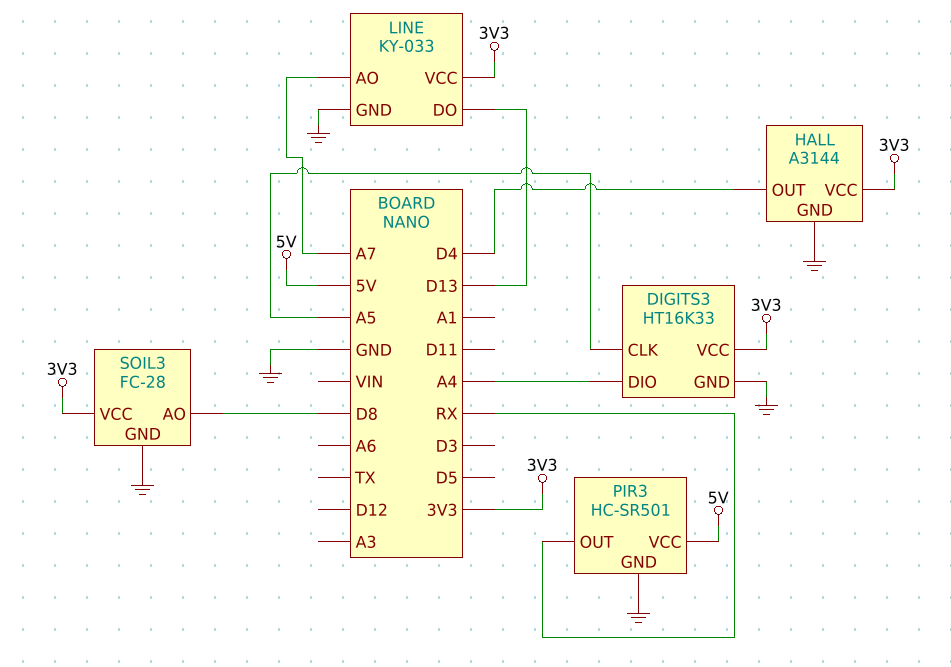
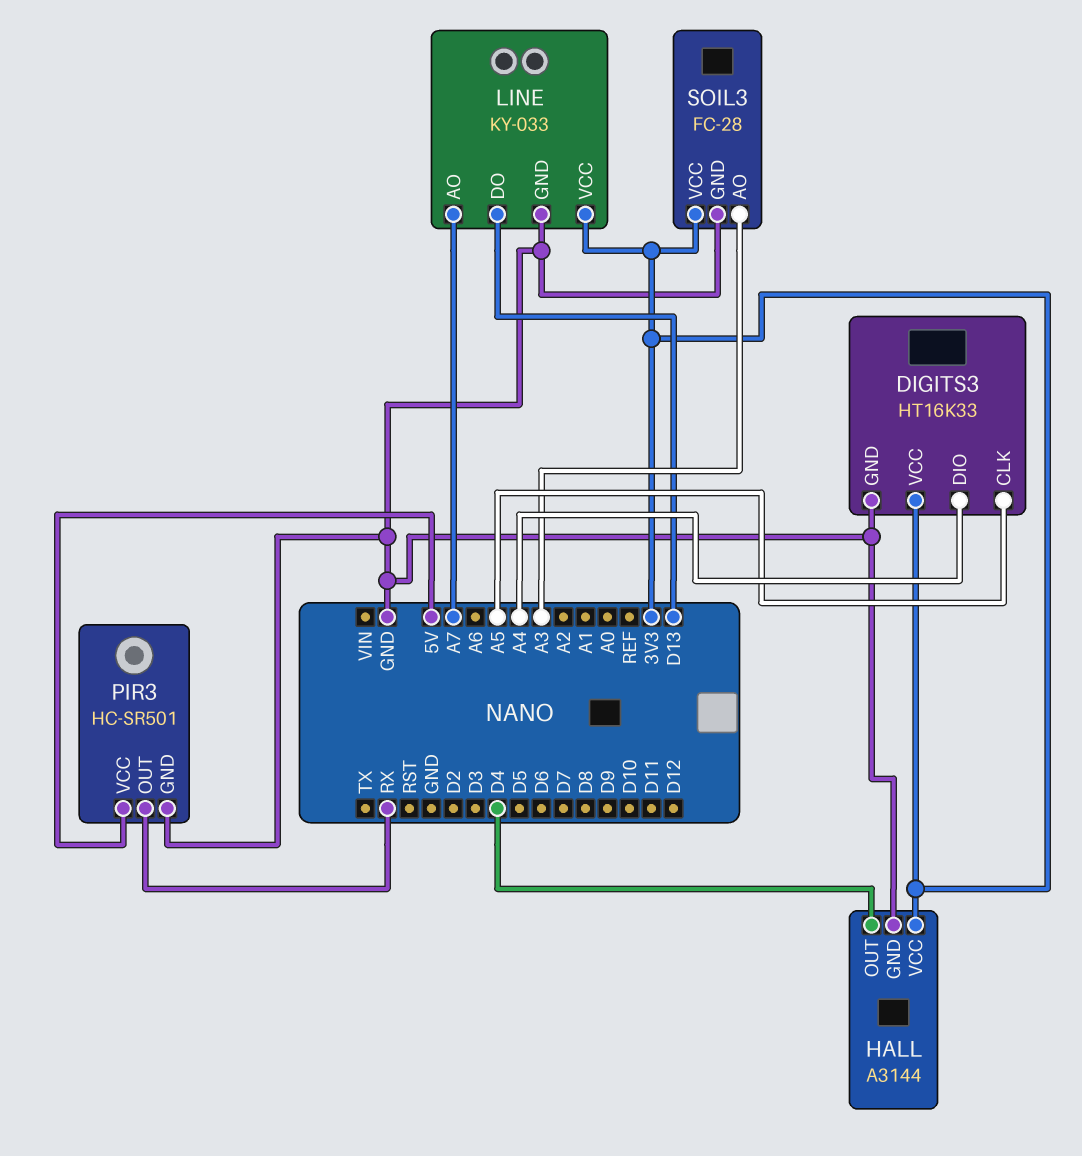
SOIL3 pin AO: D8 -> A3

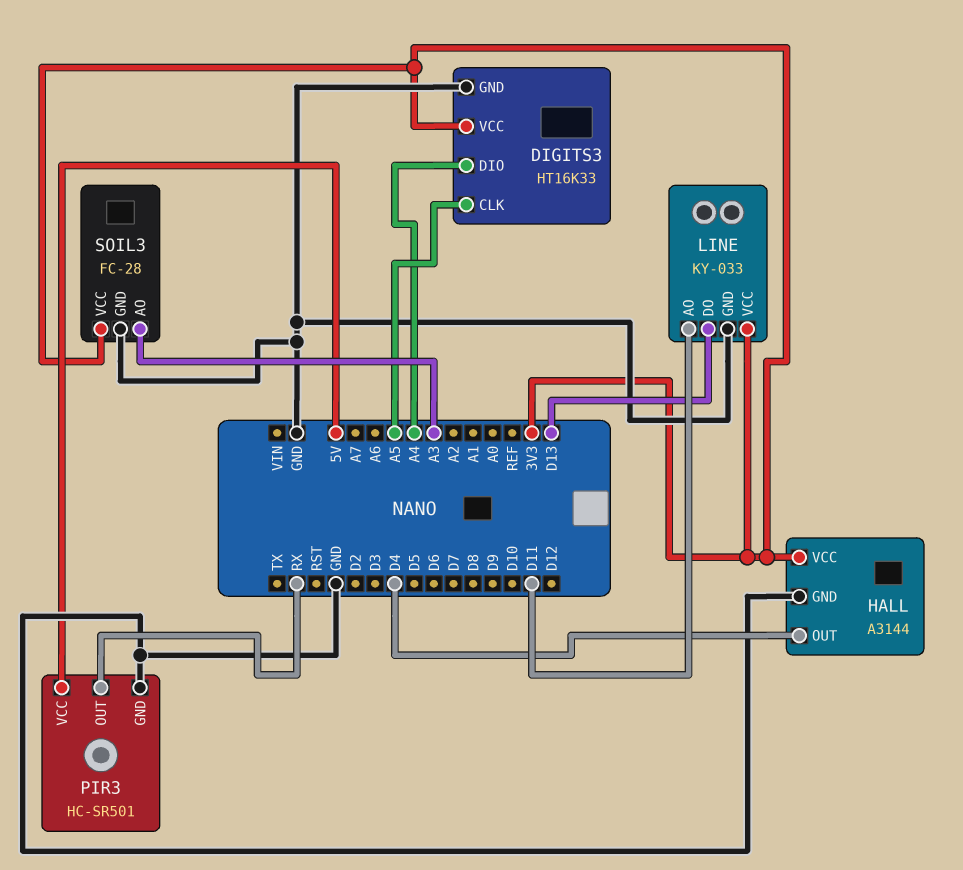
LINE pin AO: A7 -> D11

